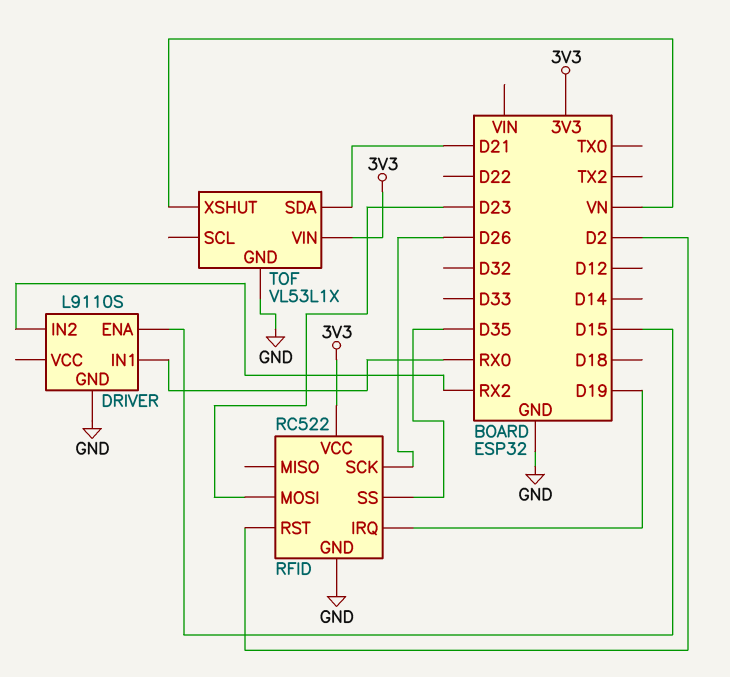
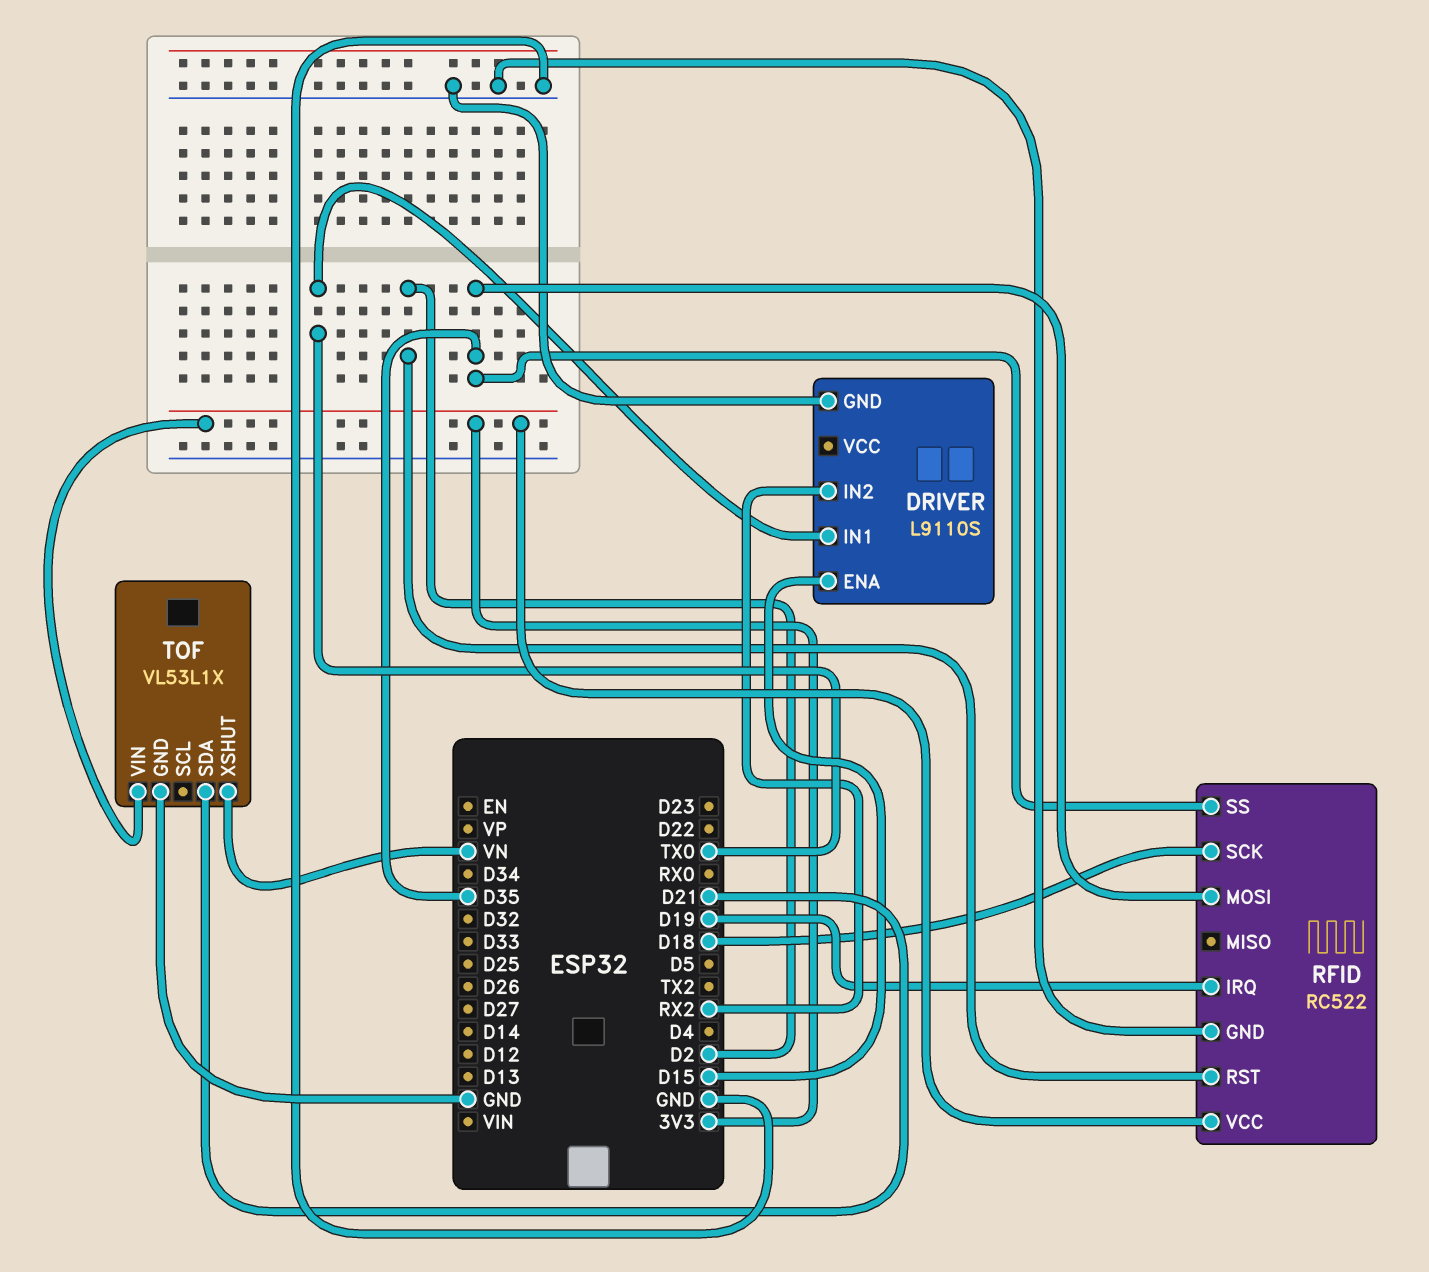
DRIVER pin IN1: RX0 -> TX0
RFID pin MOSI: D23 -> D35
RFID pin SCK: D26 -> D18

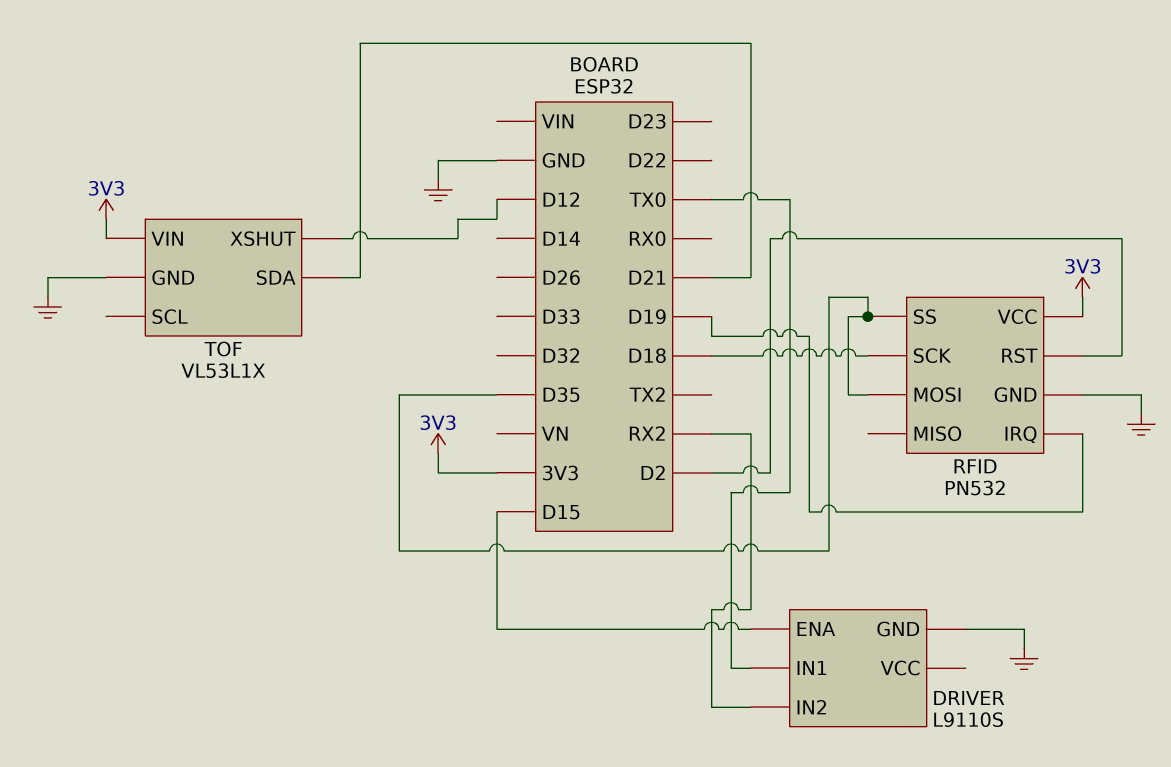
RFID: RC522 -> PN532
TOF pin XSHUT: VN -> D12

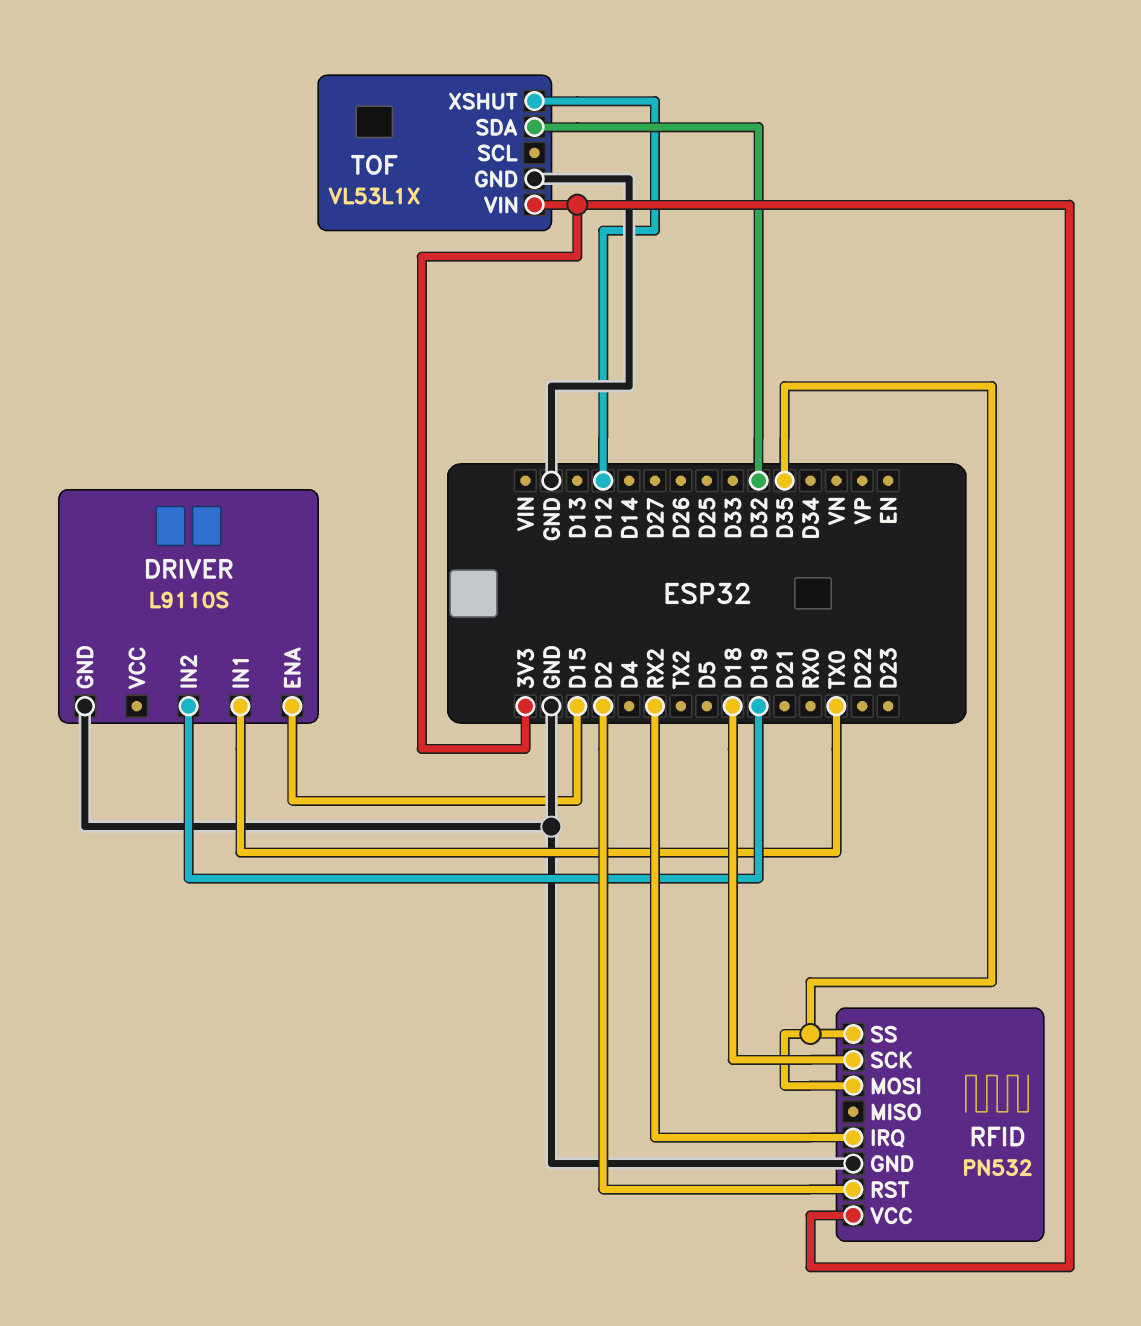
DRIVER pin IN2: RX2 -> D19
RFID pin IRQ: D19 -> RX2
TOF pin SDA: D21 -> D32

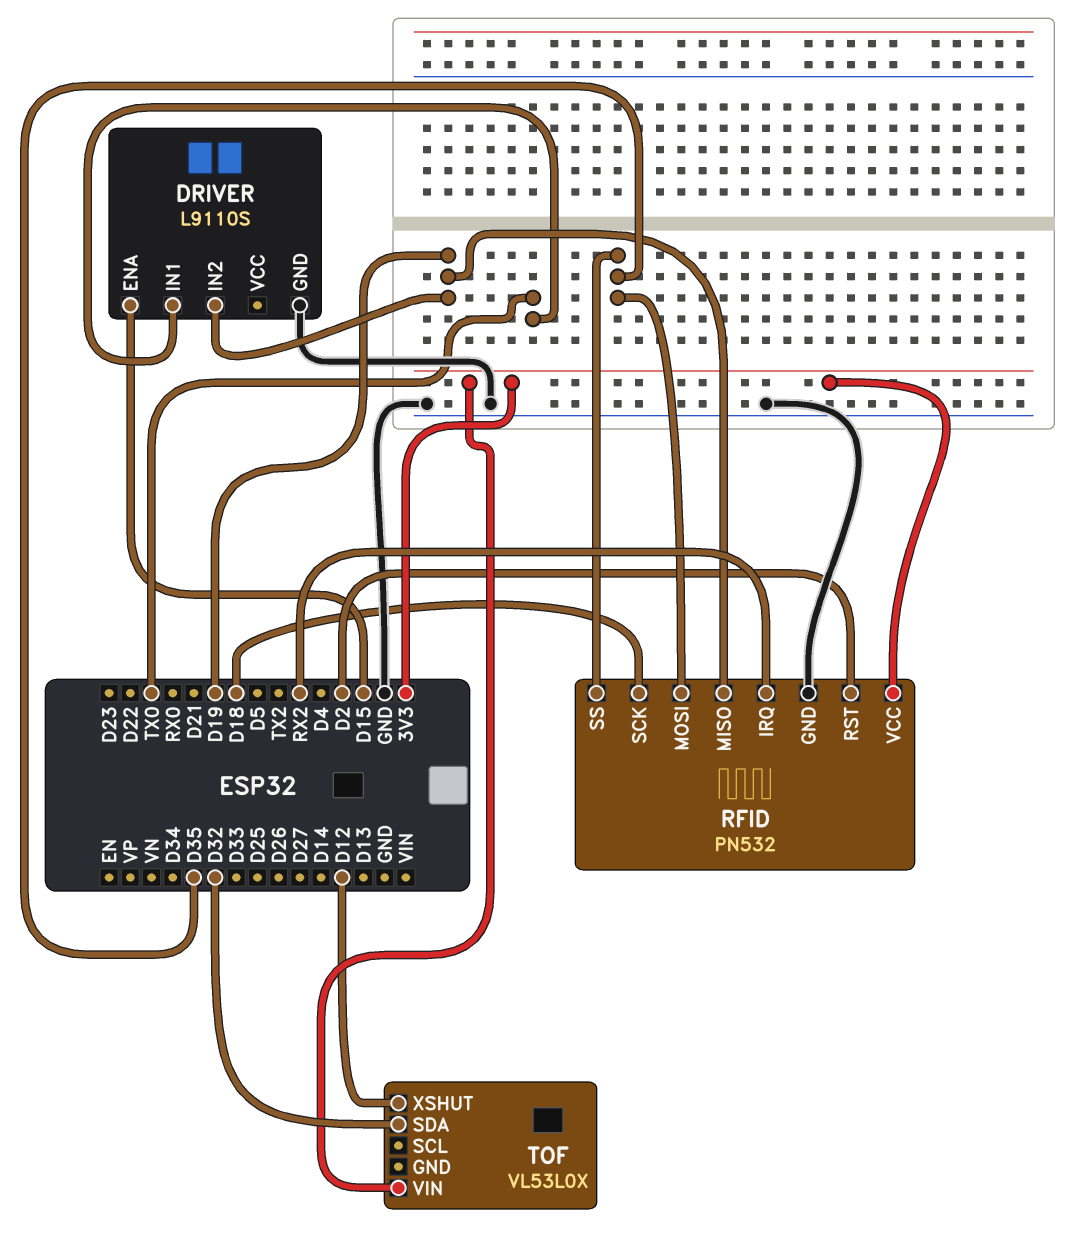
RFID pin MISO: none -> D19
TOF: VL53L1X -> VL53L0X
TOF pin GND: GND -> none

